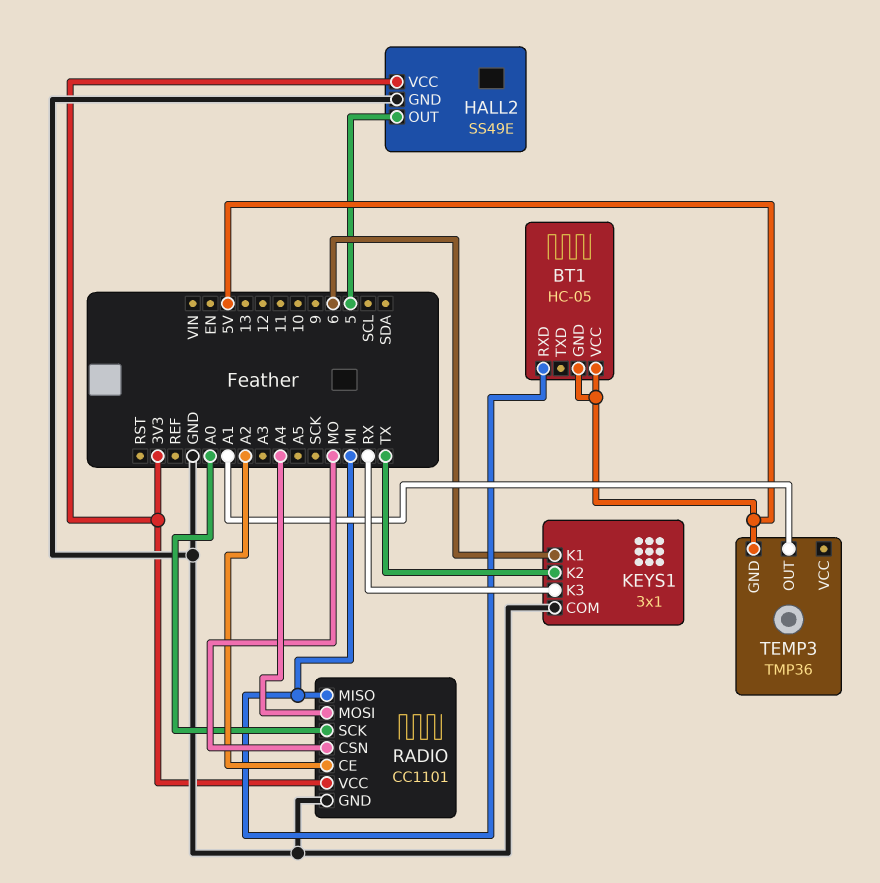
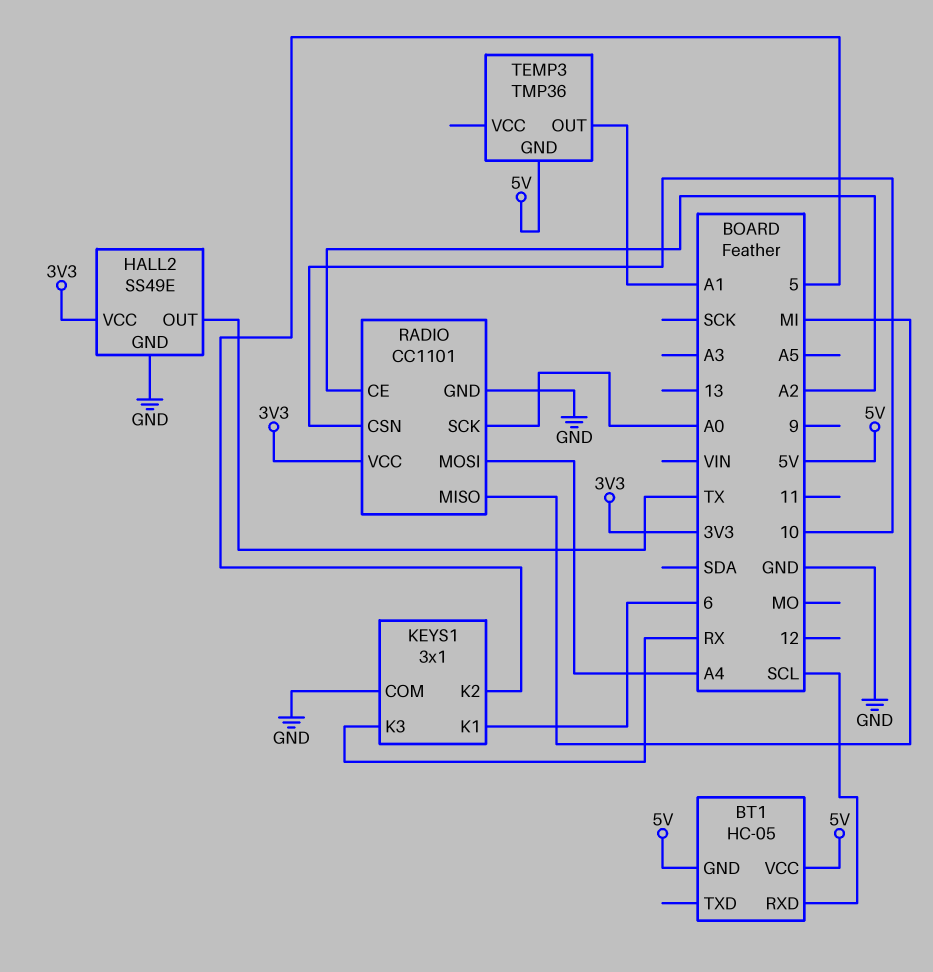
BT1 pin RXD: MI -> SCL
HALL2 pin OUT: 5 -> TX
KEYS1 pin K2: TX -> 5
RADIO pin CSN: MO -> 10

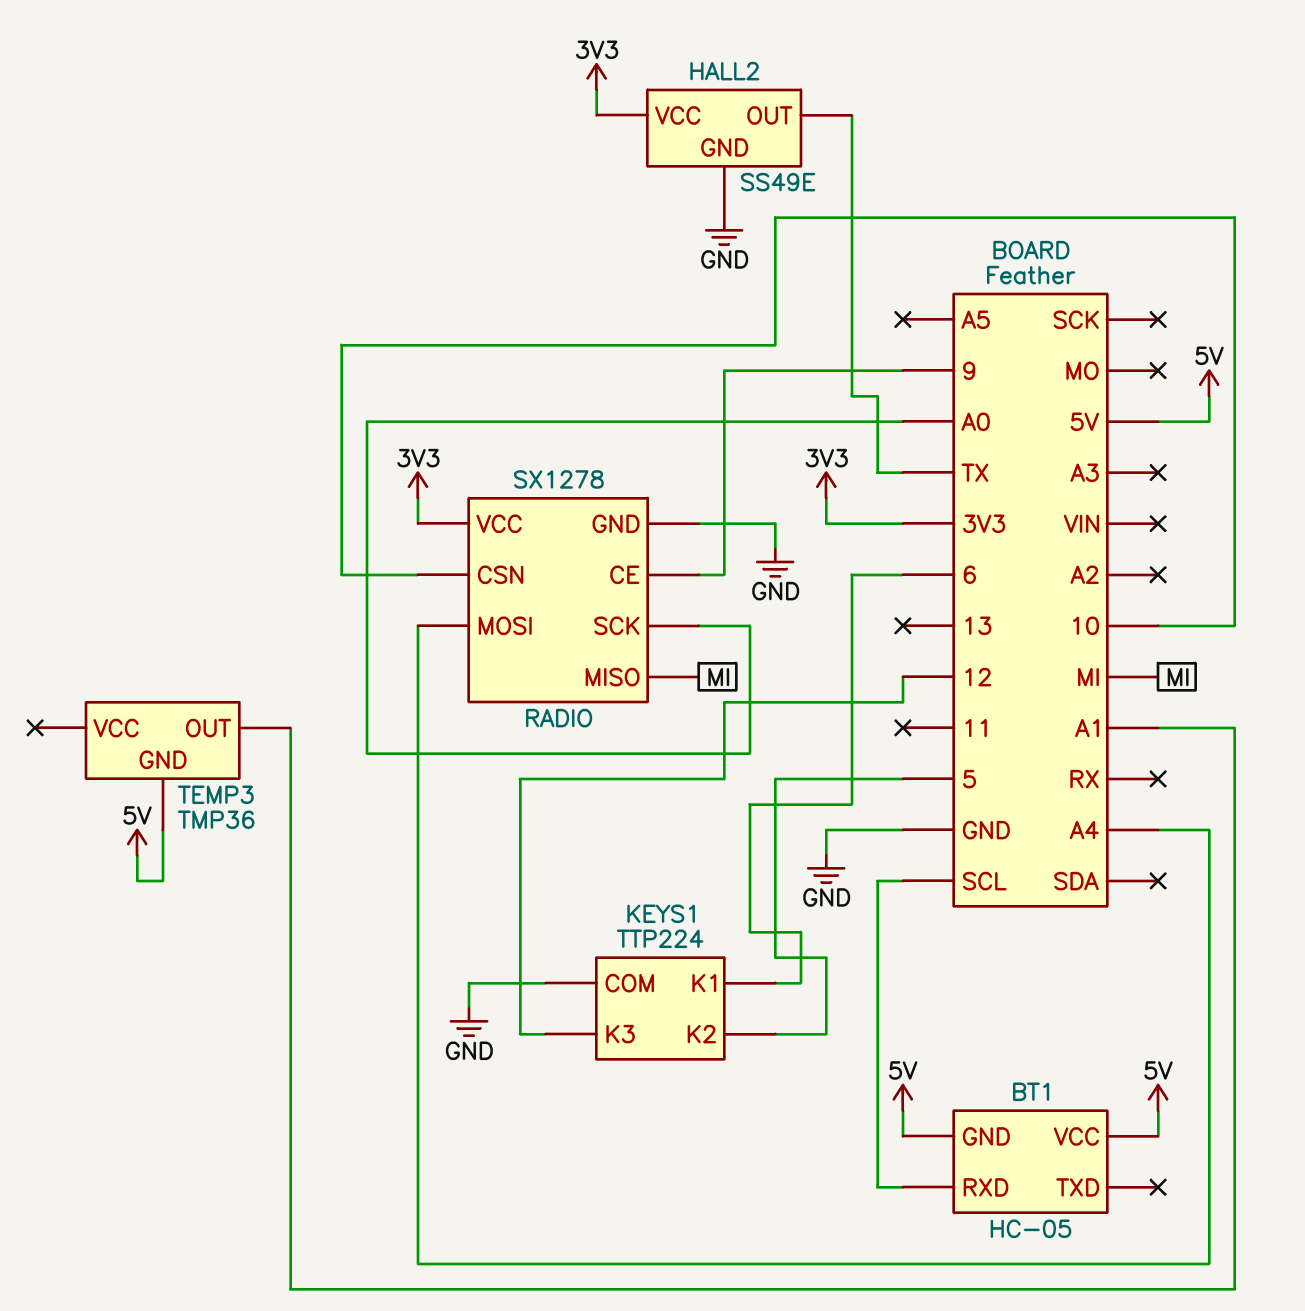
KEYS1: 3x1 -> TTP224
KEYS1 pin K3: RX -> 12
RADIO: CC1101 -> SX1278
RADIO pin CE: A2 -> 9

